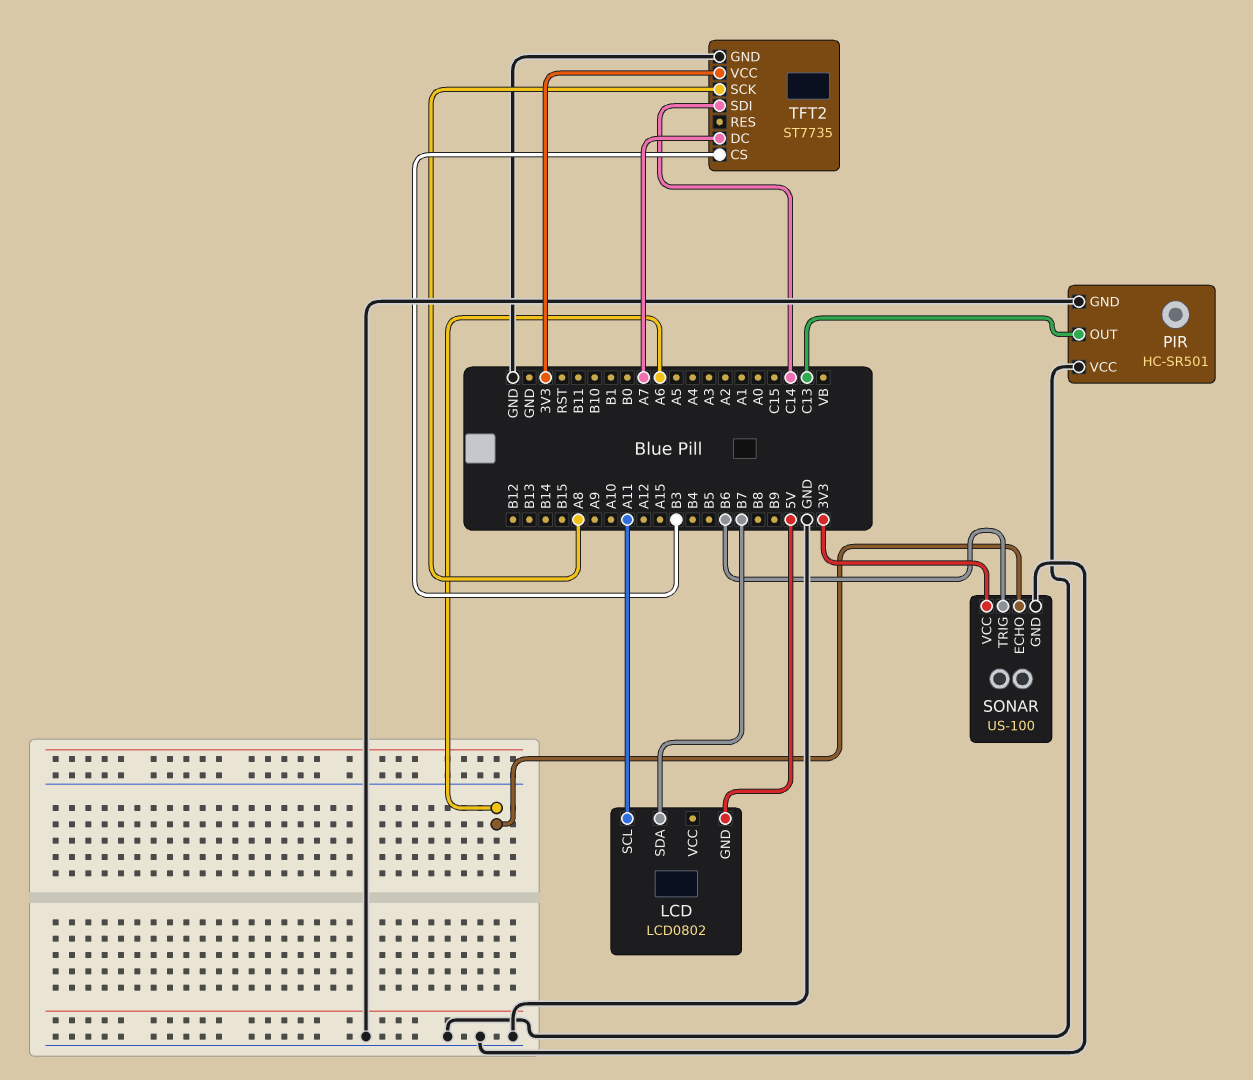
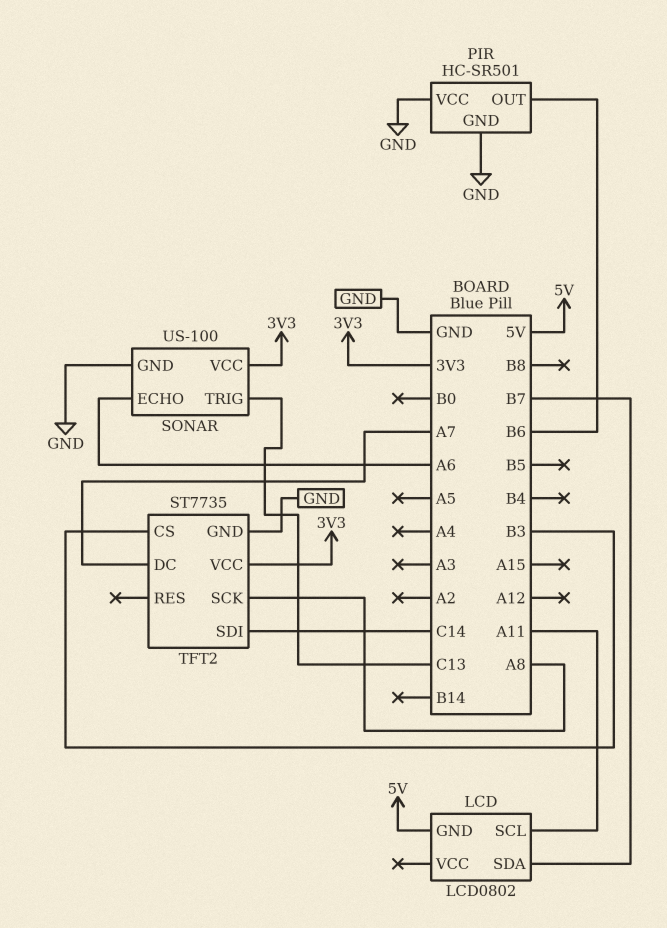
PIR pin OUT: C13 -> B6
SONAR pin TRIG: B6 -> C13

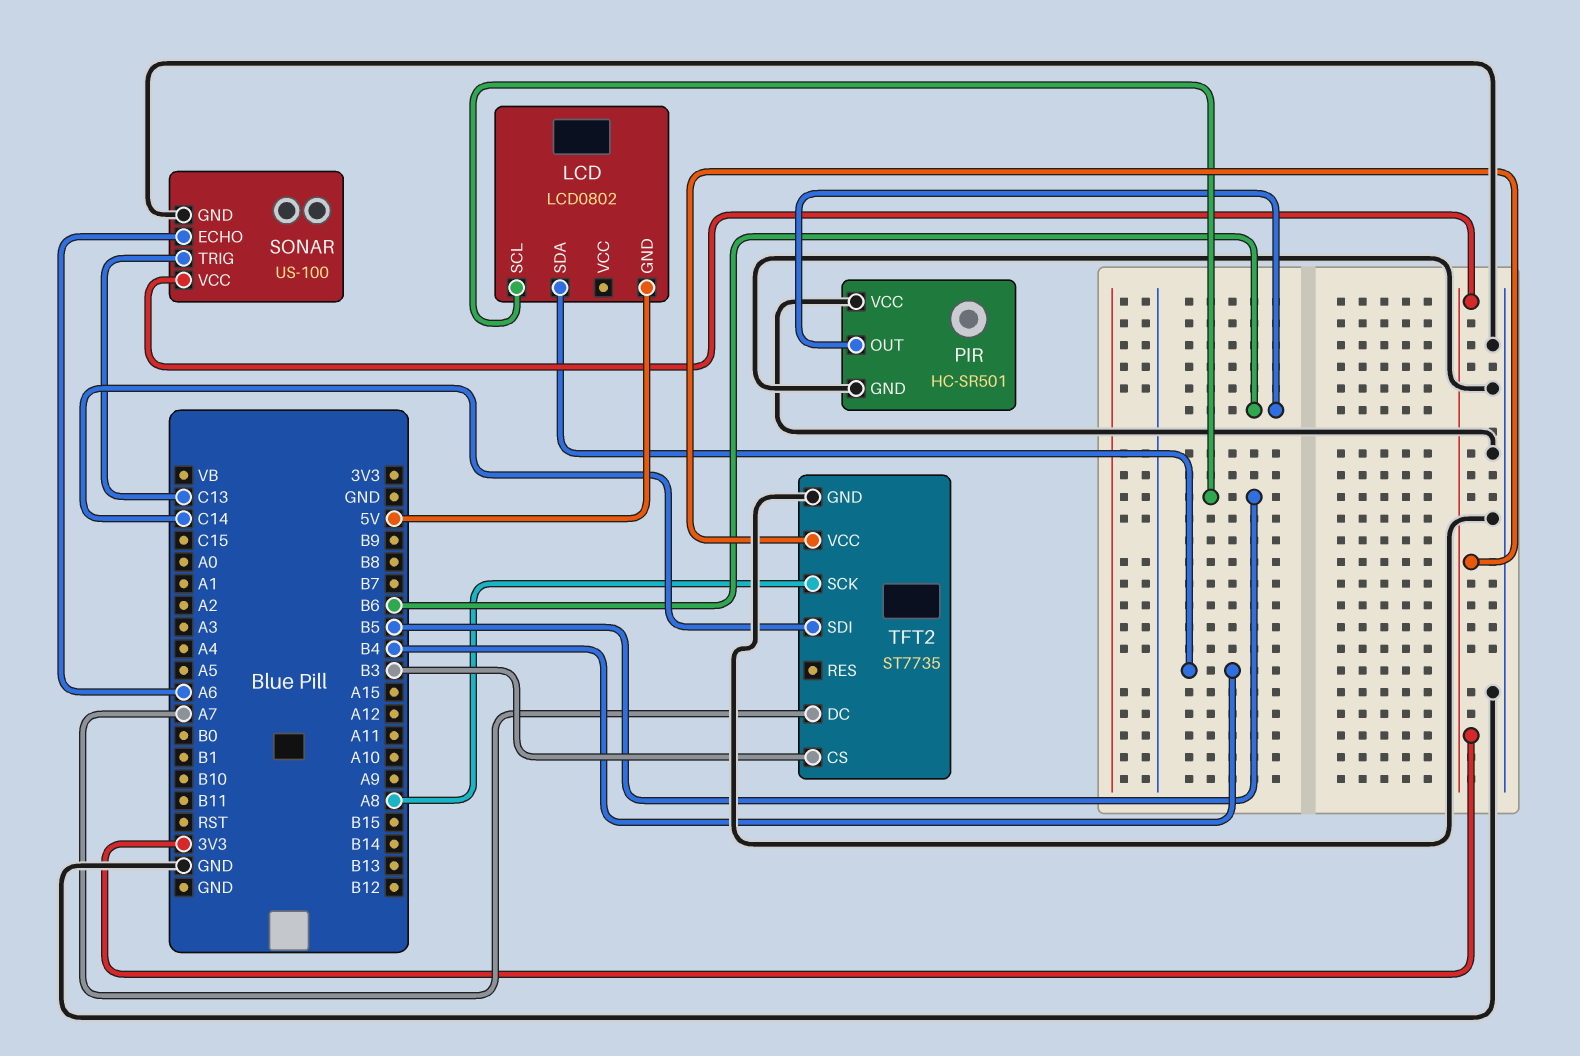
LCD pin SCL: A11 -> B5
LCD pin SDA: B7 -> B4

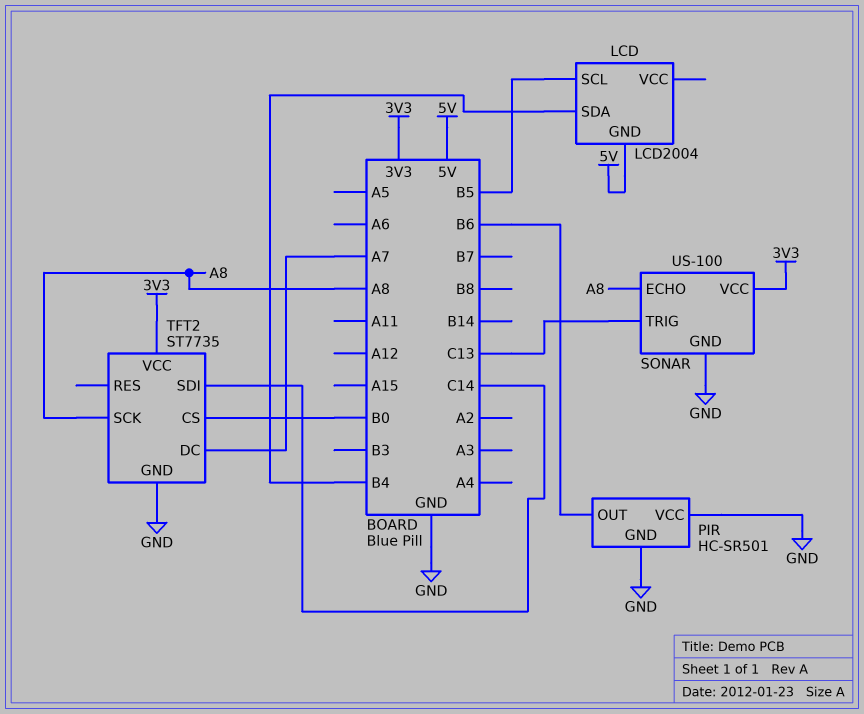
LCD: LCD0802 -> LCD2004
SONAR pin ECHO: A6 -> A8
TFT2 pin CS: B3 -> B0

